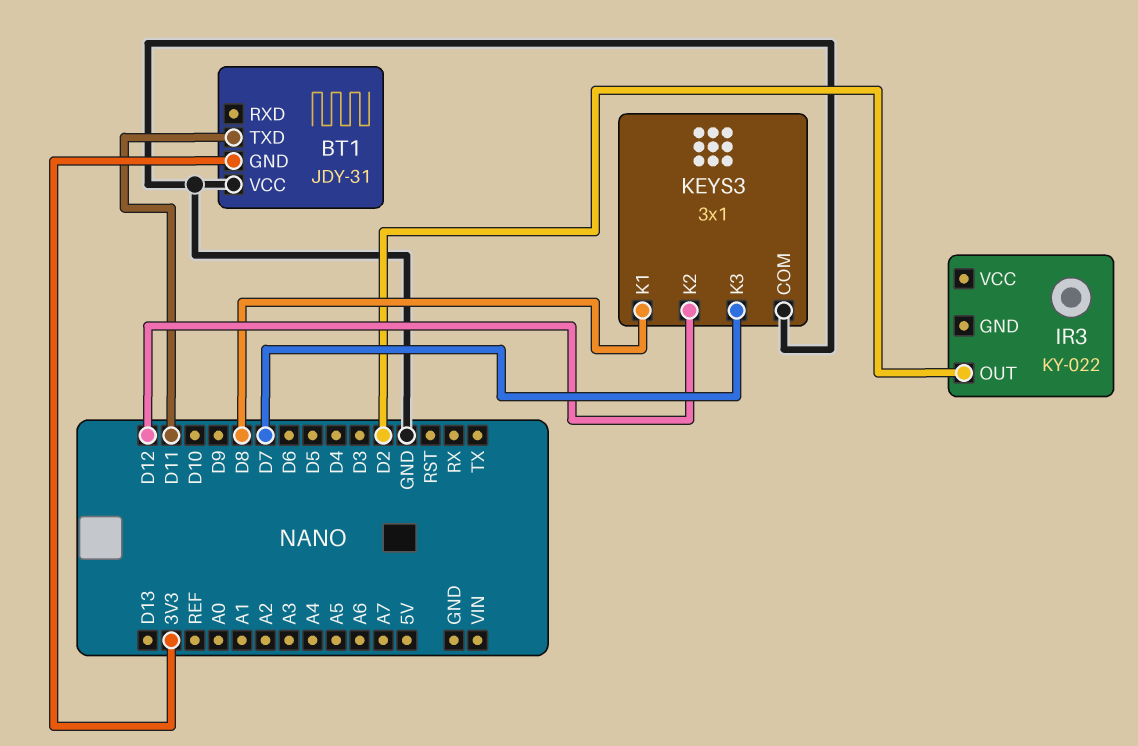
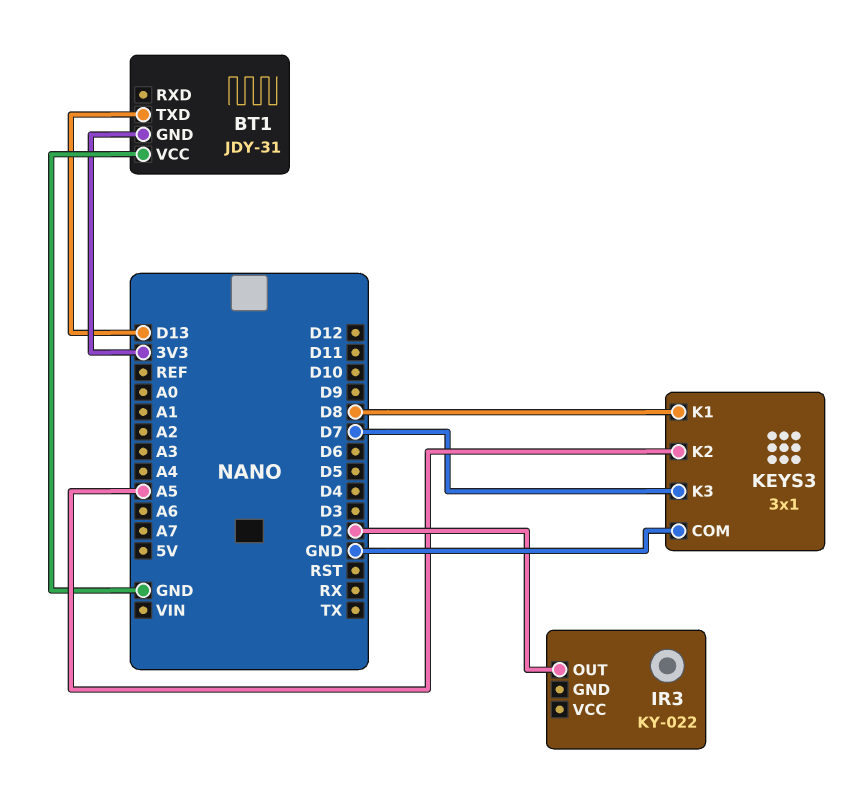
BT1 pin TXD: D11 -> D13
KEYS3 pin K2: D12 -> A5

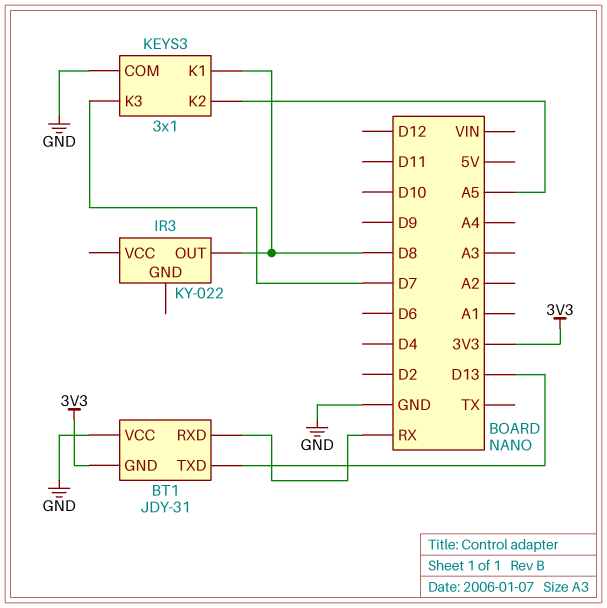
BT1 pin RXD: none -> RX
IR3 pin OUT: D2 -> D8

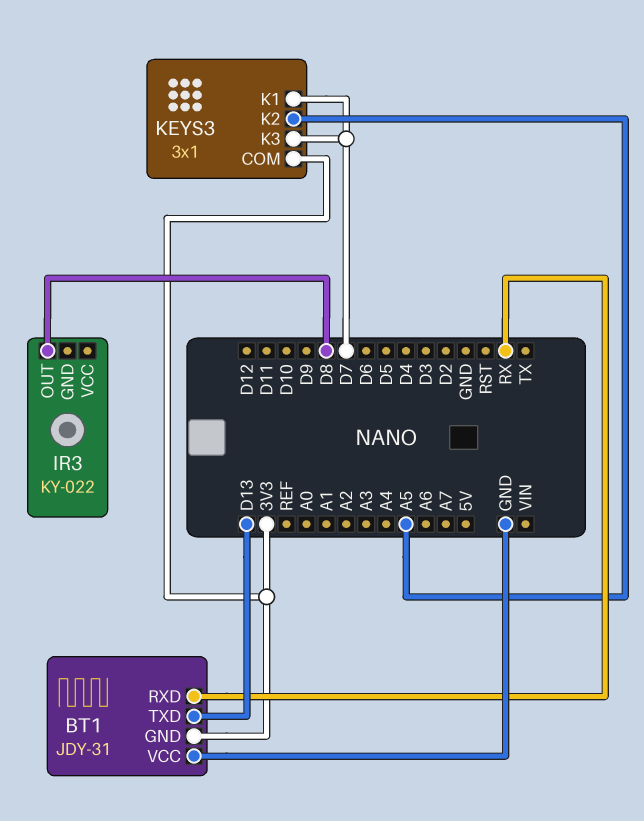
KEYS3 pin COM: GND -> 3V3
KEYS3 pin K1: D8 -> D7

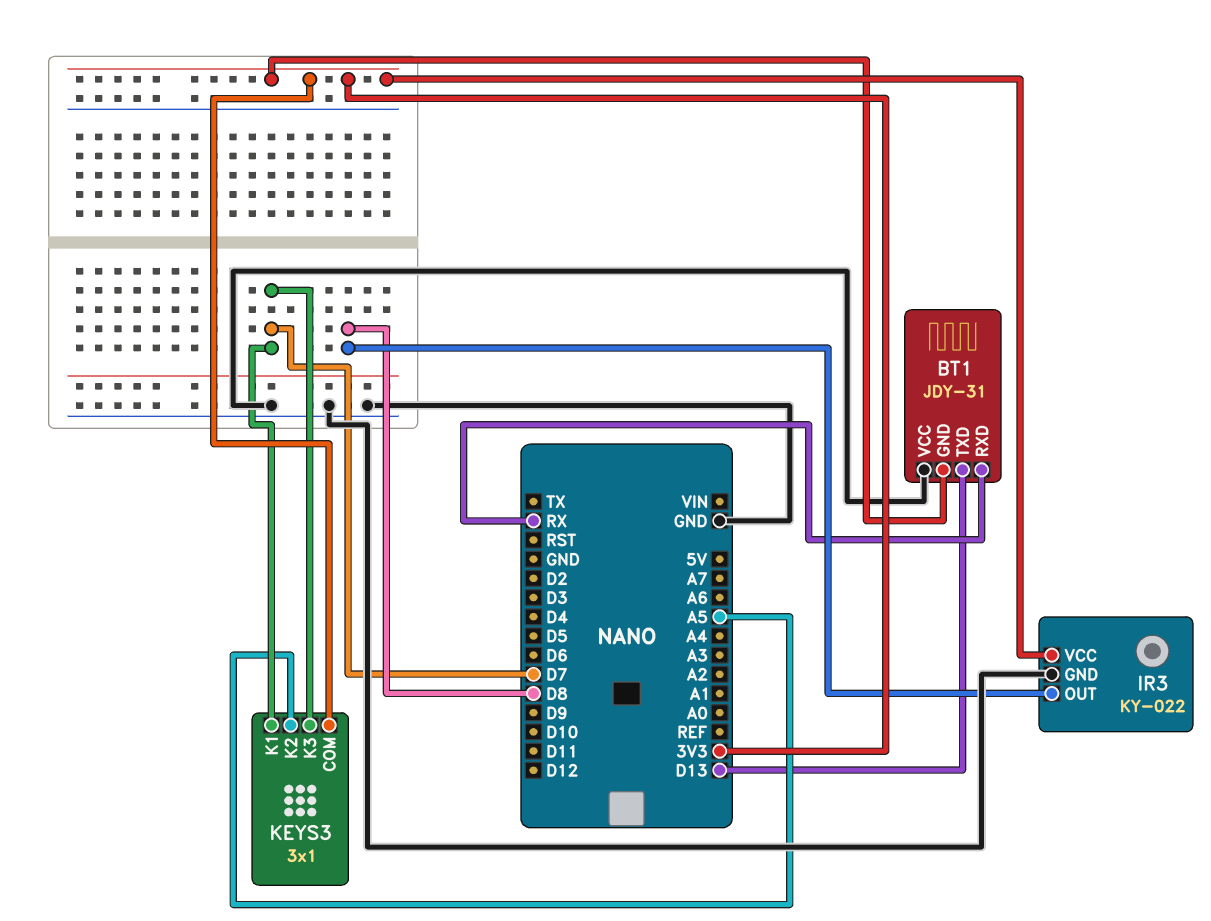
IR3 pin GND: none -> GND
IR3 pin VCC: none -> 3V3

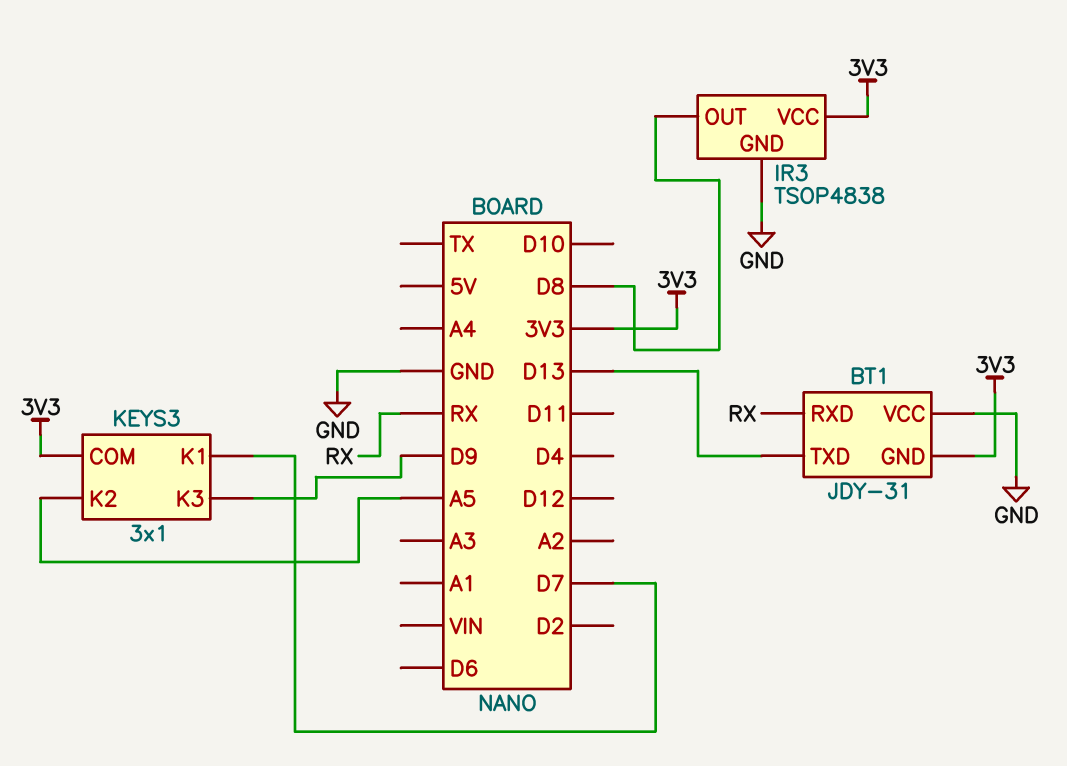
IR3: KY-022 -> TSOP4838
KEYS3 pin K3: D7 -> D9

